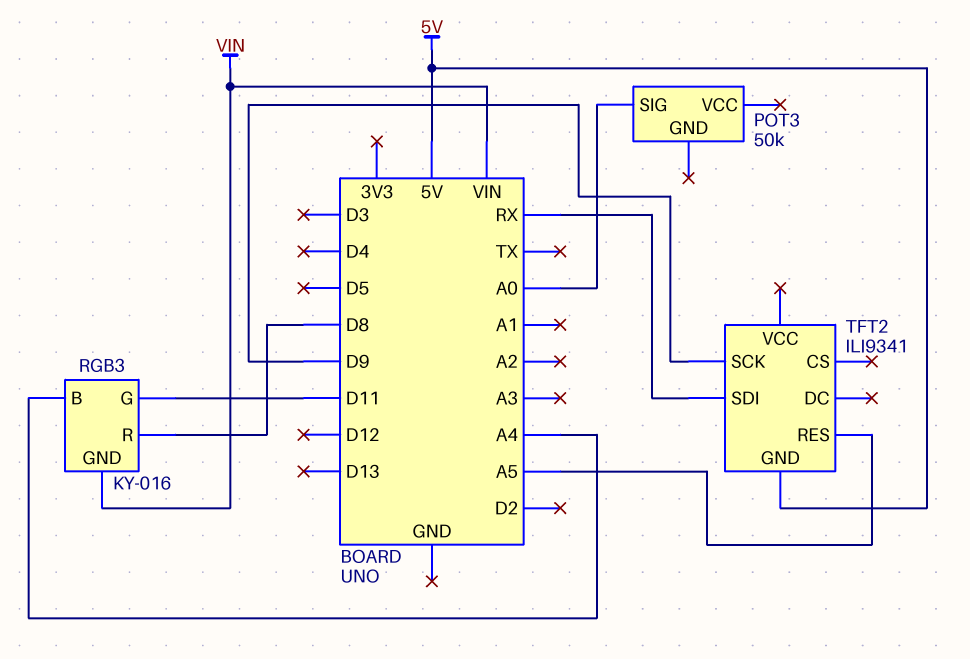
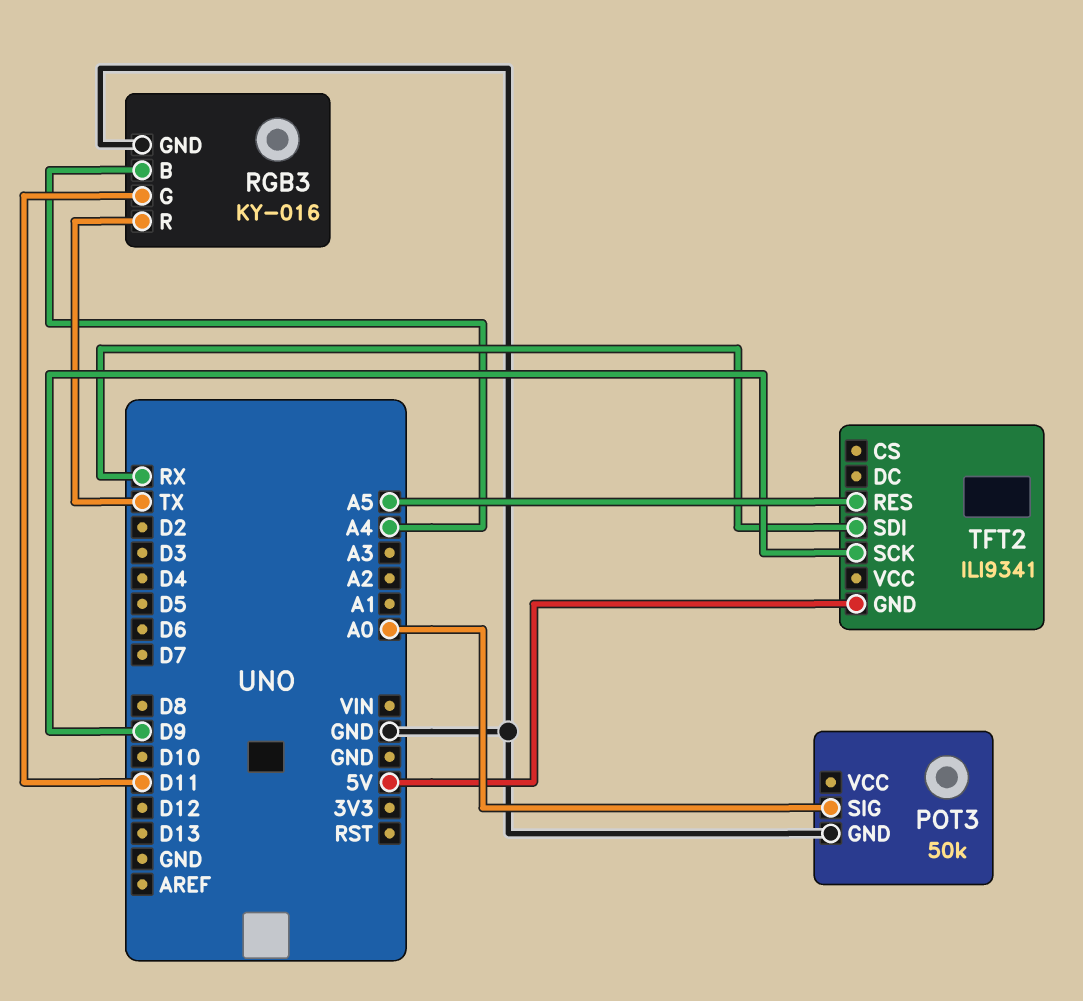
POT3 pin GND: none -> GND
RGB3 pin GND: VIN -> GND
RGB3 pin R: D8 -> TX

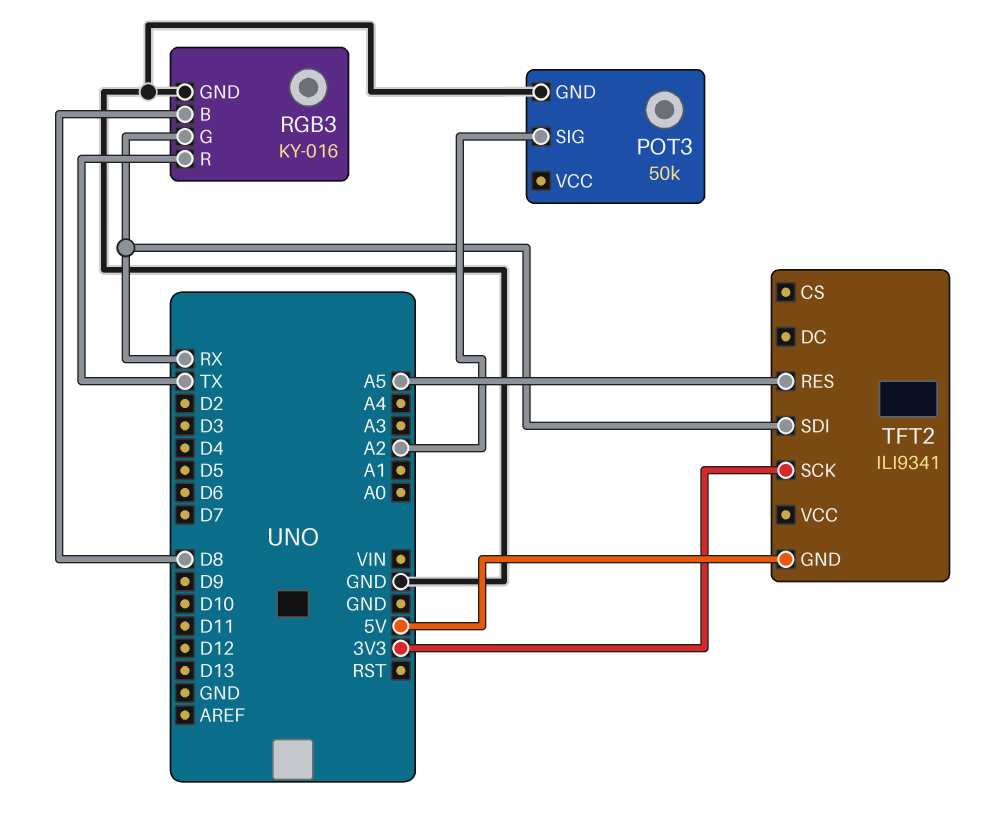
POT3 pin SIG: A0 -> A2
RGB3 pin B: A4 -> D8
RGB3 pin G: D11 -> RX
TFT2 pin SCK: D9 -> 3V3

